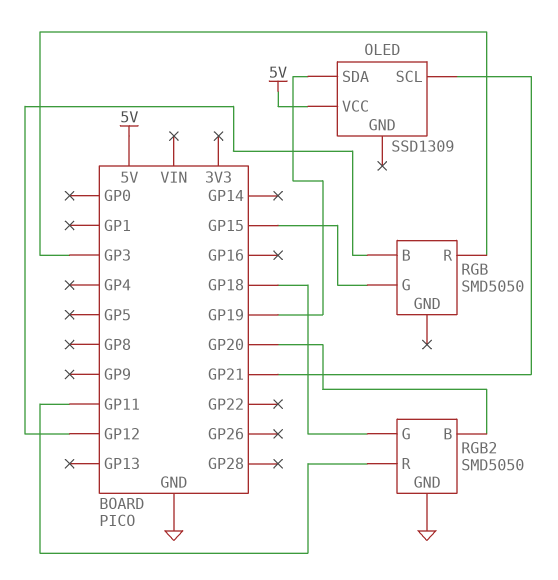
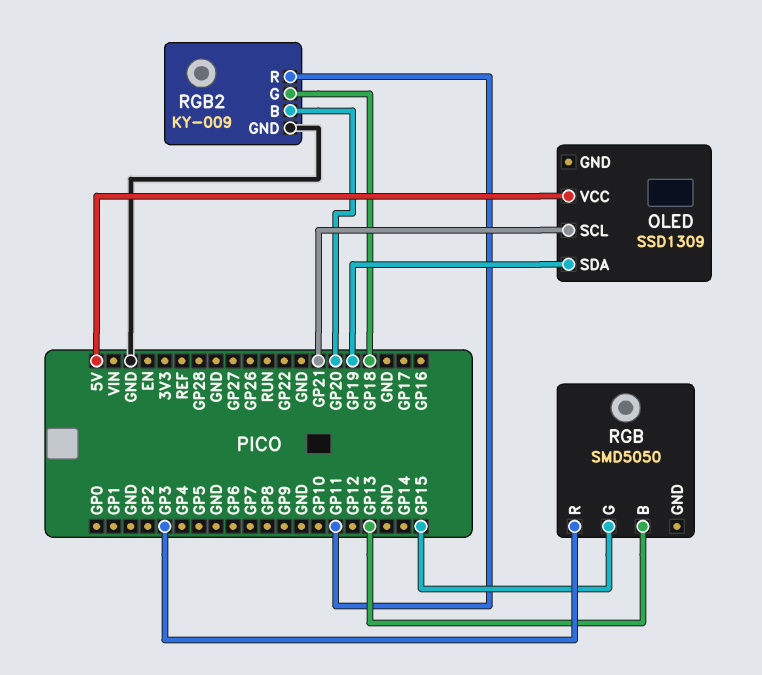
RGB pin B: GP12 -> GP13
RGB2: SMD5050 -> KY-009

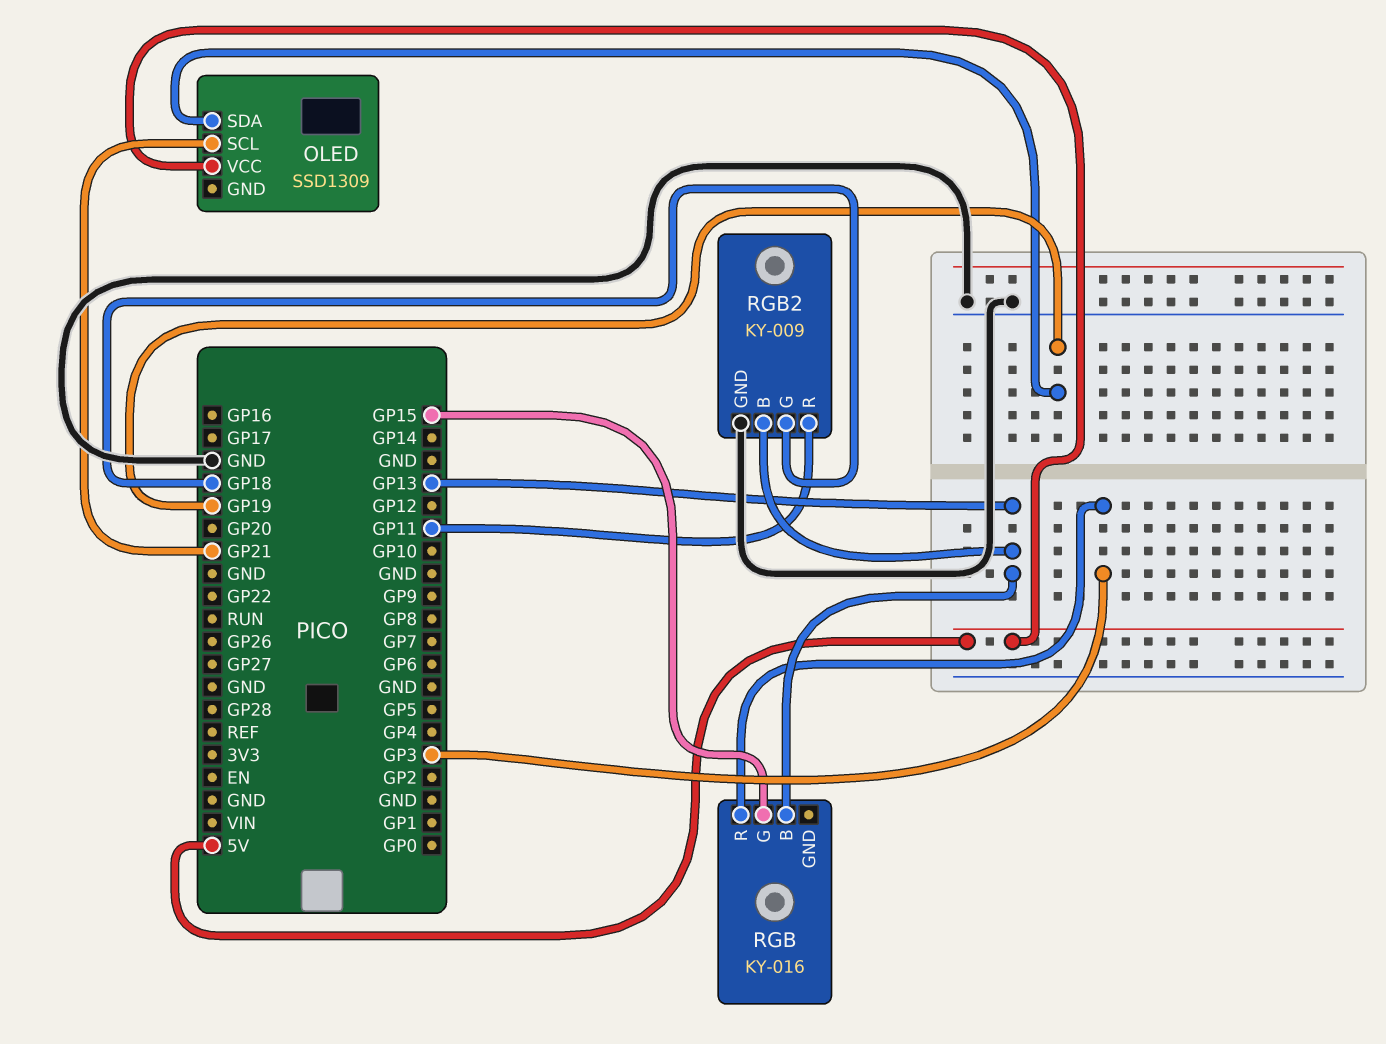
RGB: SMD5050 -> KY-016
RGB2 pin B: GP20 -> GP13

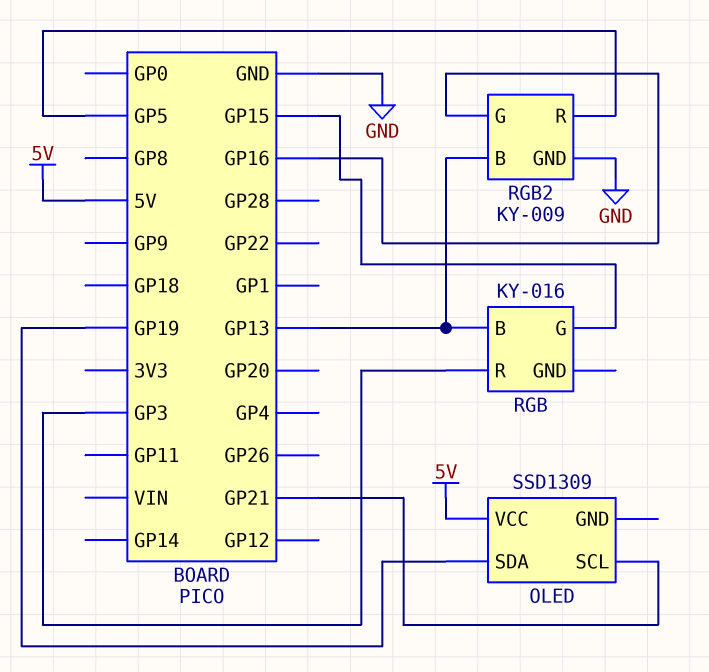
RGB2 pin G: GP18 -> GP16
RGB2 pin R: GP11 -> GP5

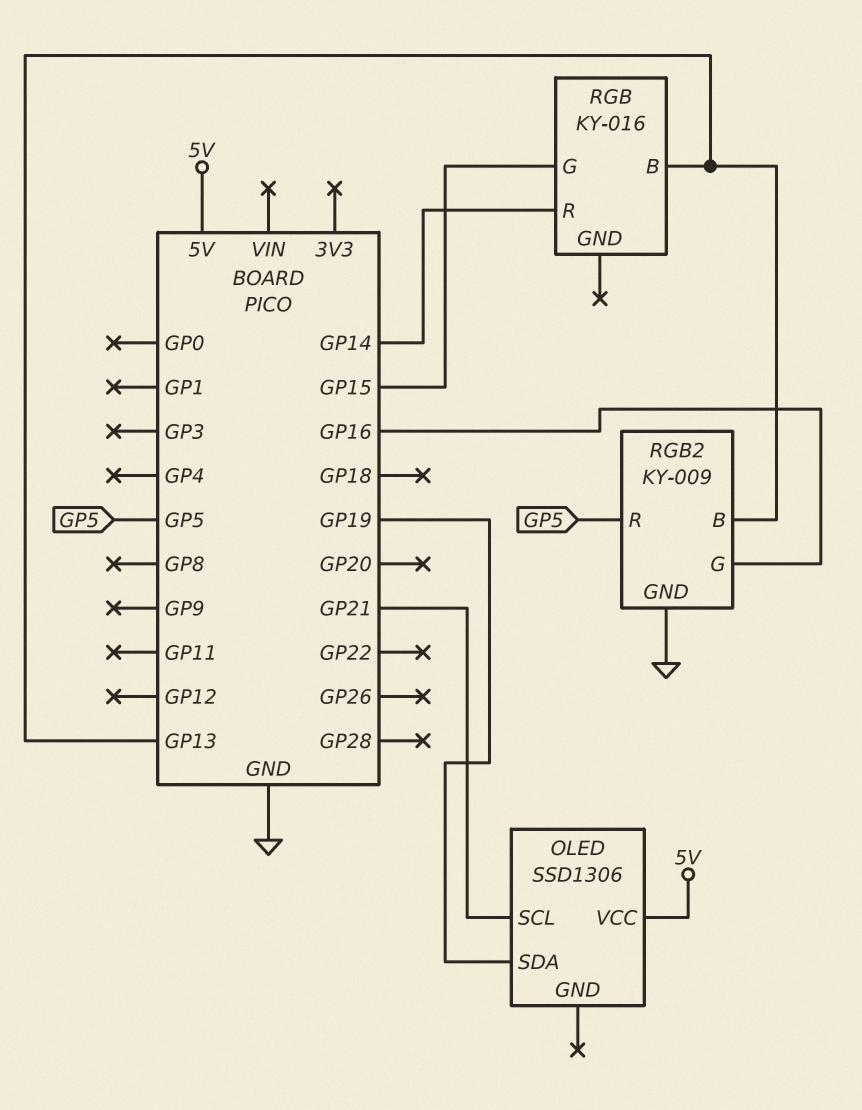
OLED: SSD1309 -> SSD1306
RGB pin R: GP3 -> GP14

